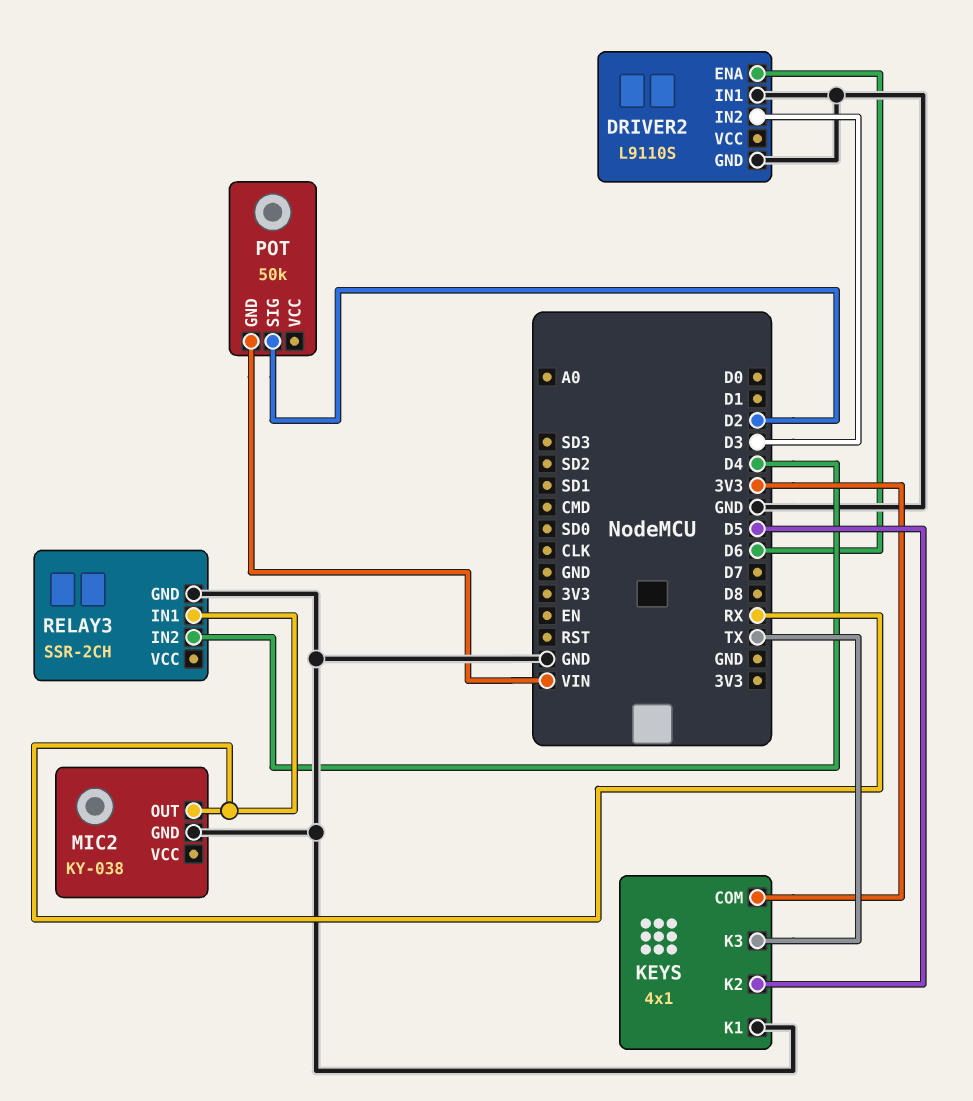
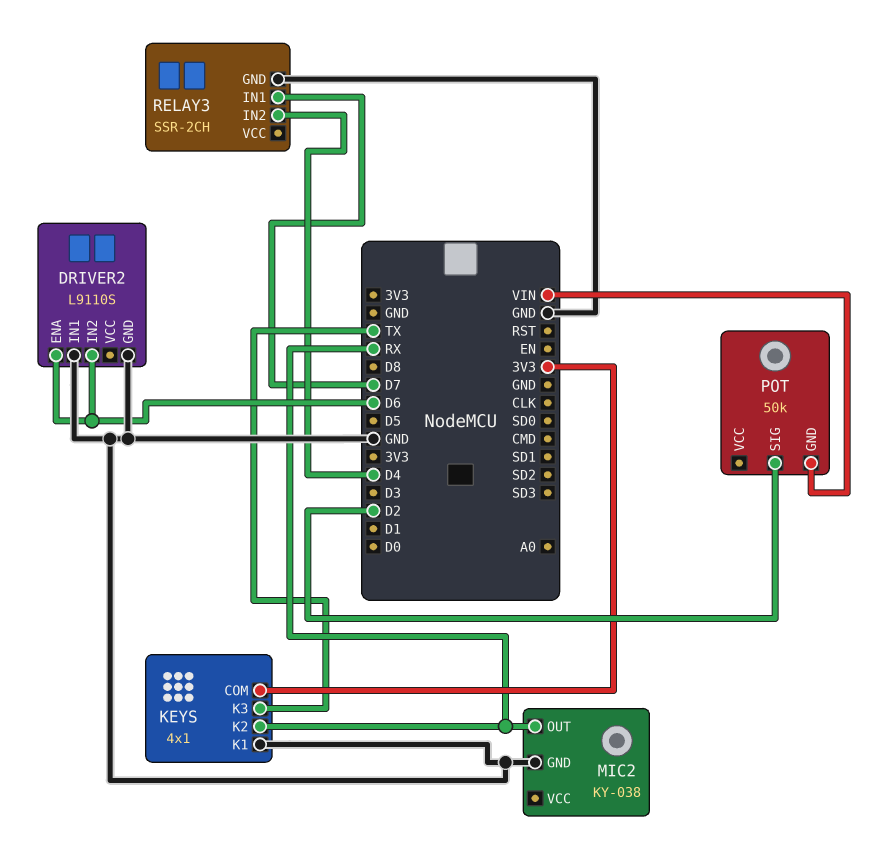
DRIVER2 pin IN2: D3 -> D6
KEYS pin K2: D5 -> RX
RELAY3 pin IN1: RX -> D7

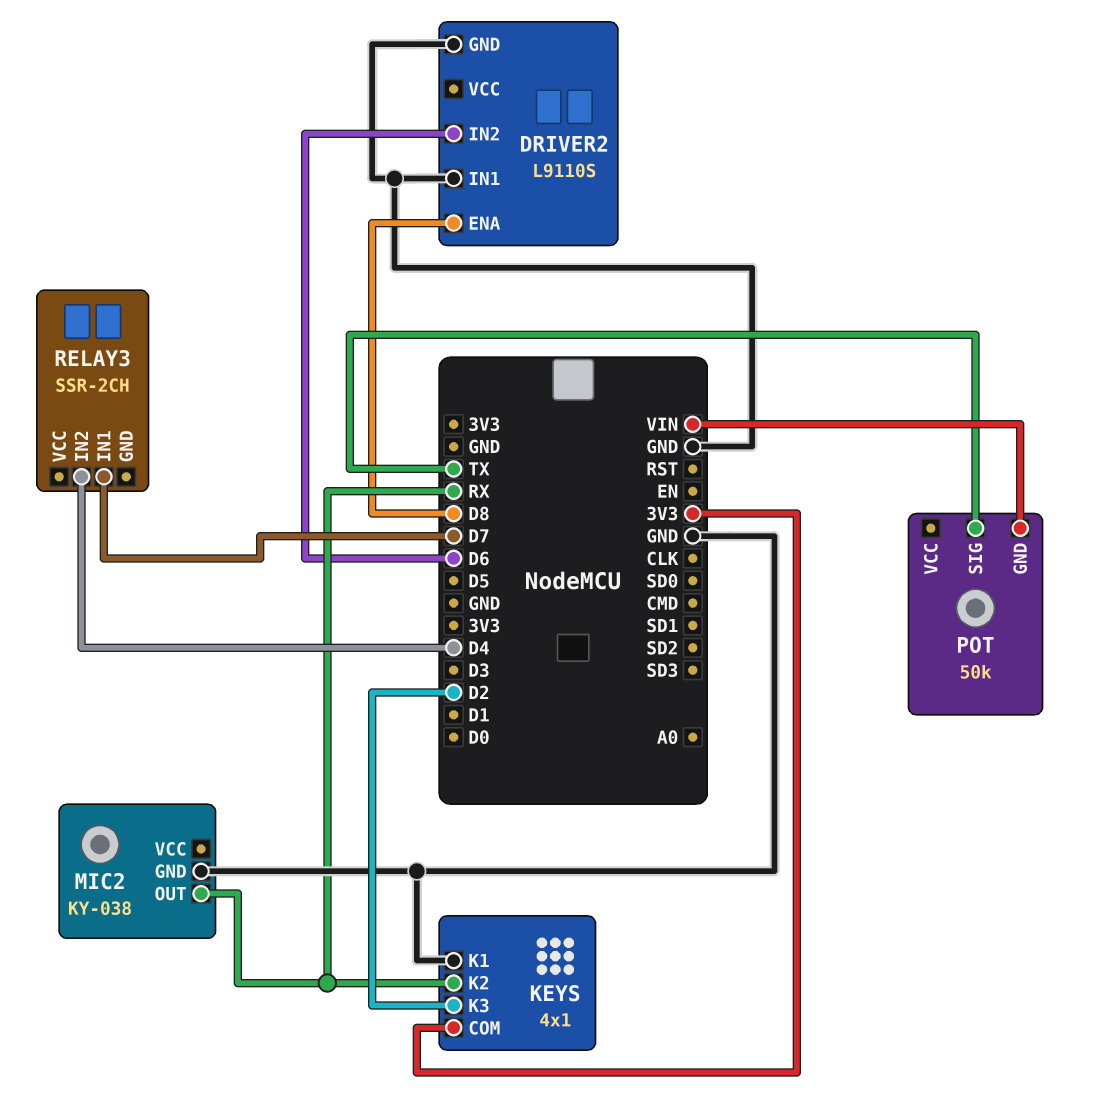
DRIVER2 pin ENA: D6 -> D8
KEYS pin K3: TX -> D2
POT pin SIG: D2 -> TX
RELAY3 pin GND: GND -> none

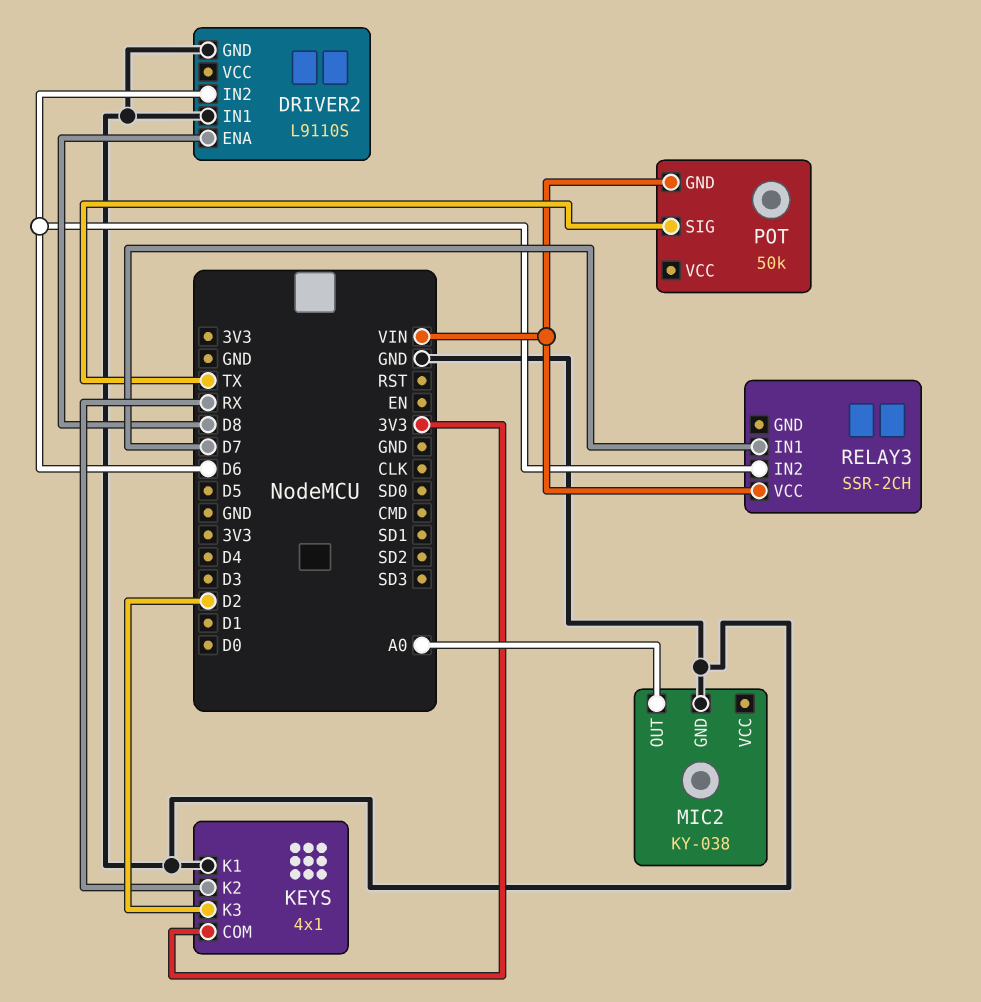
MIC2 pin OUT: RX -> A0
RELAY3 pin IN2: D4 -> D6
RELAY3 pin VCC: none -> VIN

